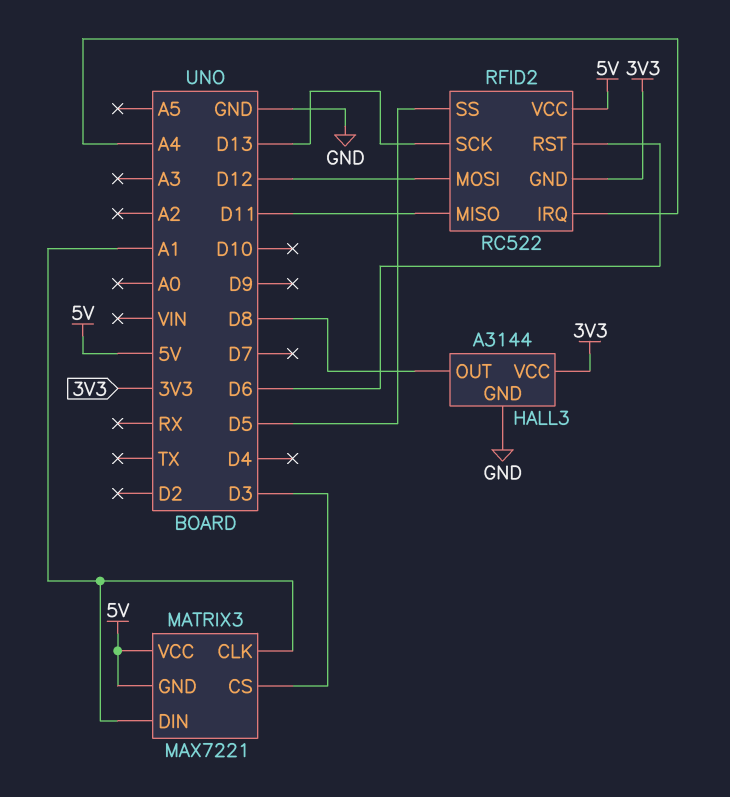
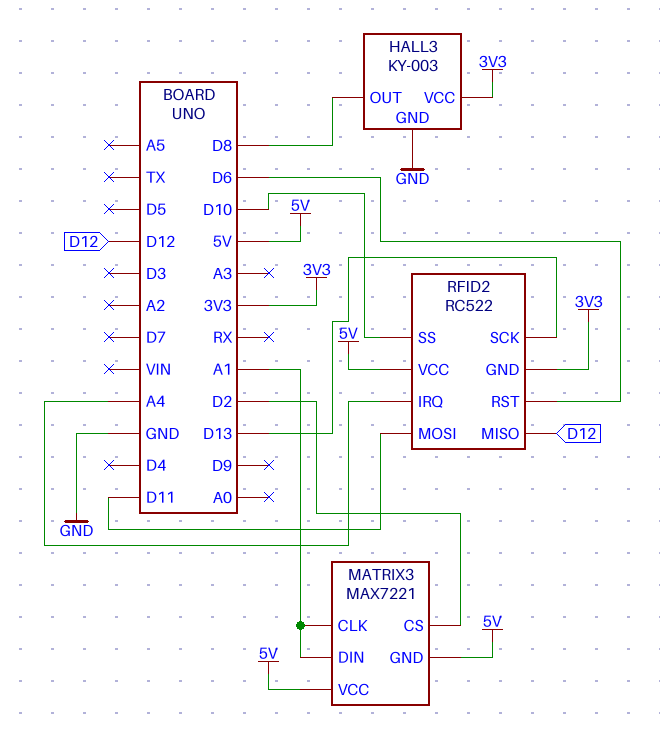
HALL3: A3144 -> KY-003
MATRIX3 pin CS: D3 -> D2
RFID2 pin MISO: D11 -> D12
RFID2 pin MOSI: D12 -> D11
RFID2 pin SS: D5 -> D10

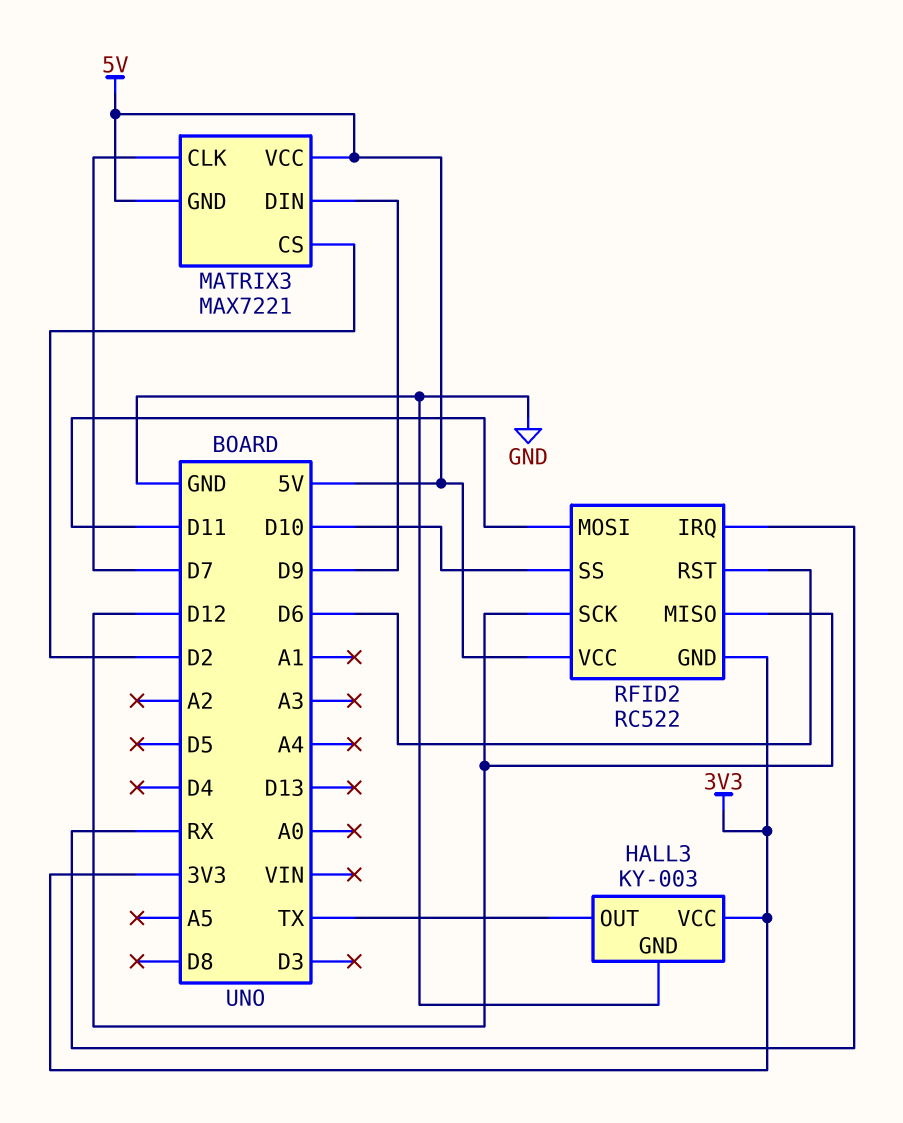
HALL3 pin OUT: D8 -> TX
MATRIX3 pin CLK: A1 -> D7
MATRIX3 pin DIN: A1 -> D9
RFID2 pin IRQ: A4 -> RX
RFID2 pin SCK: D13 -> D12

